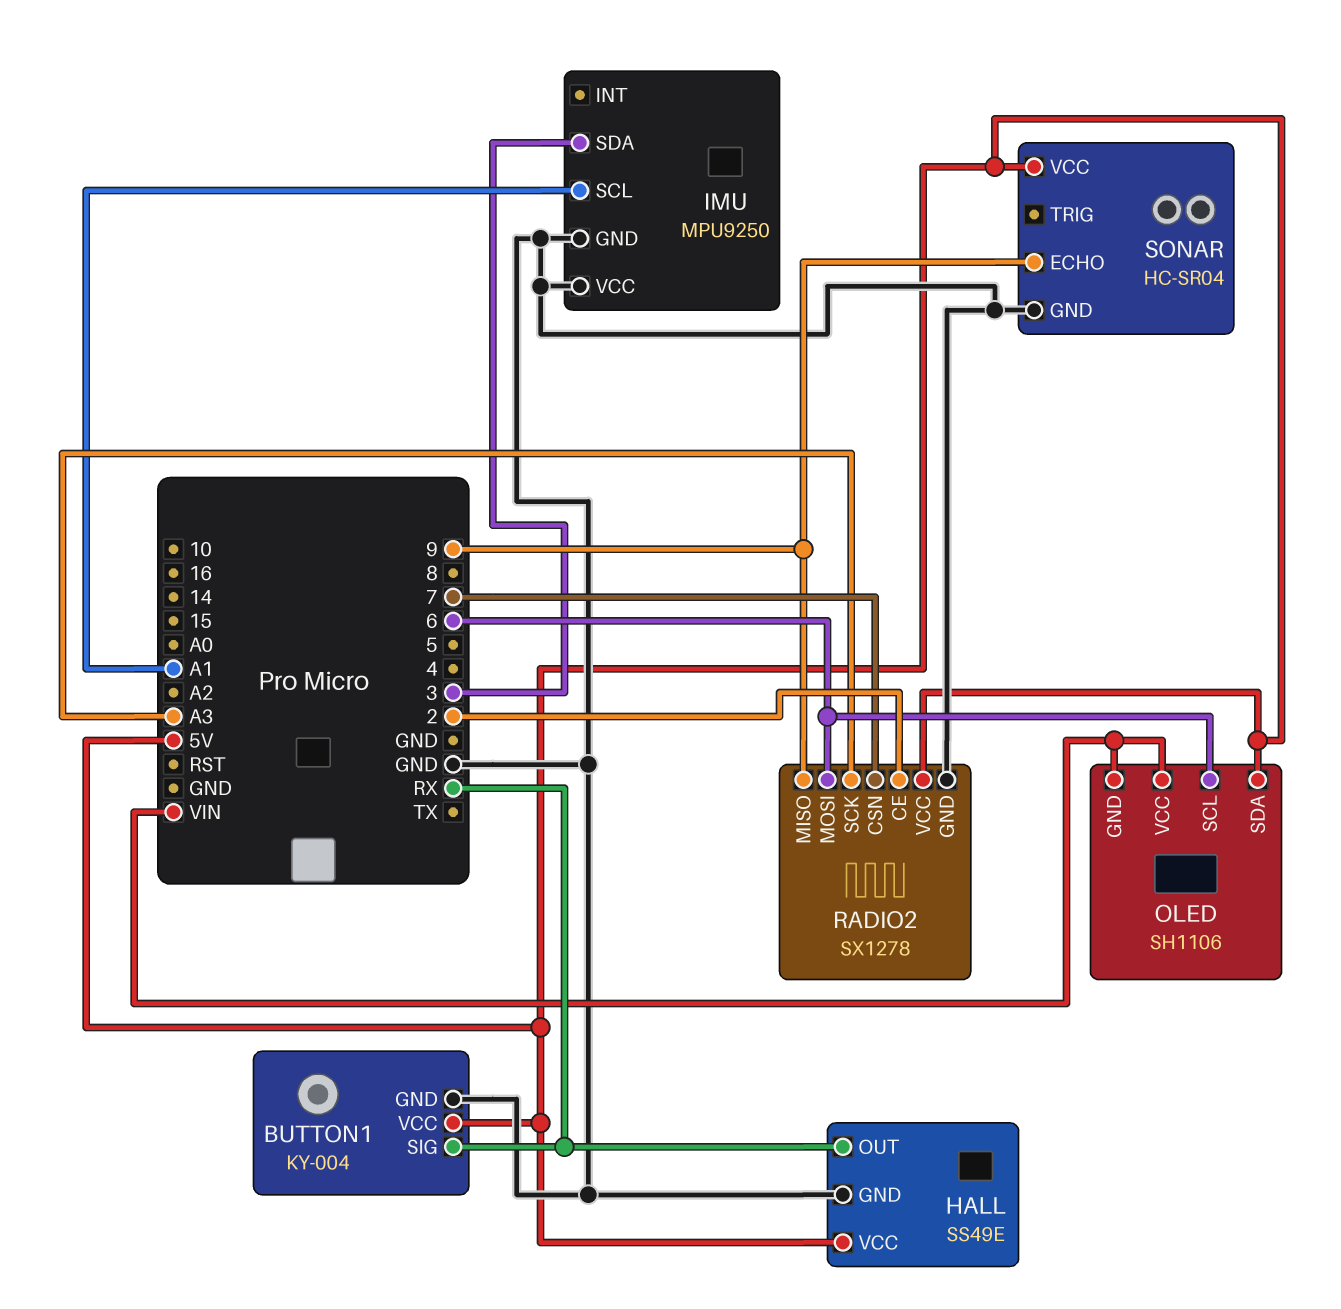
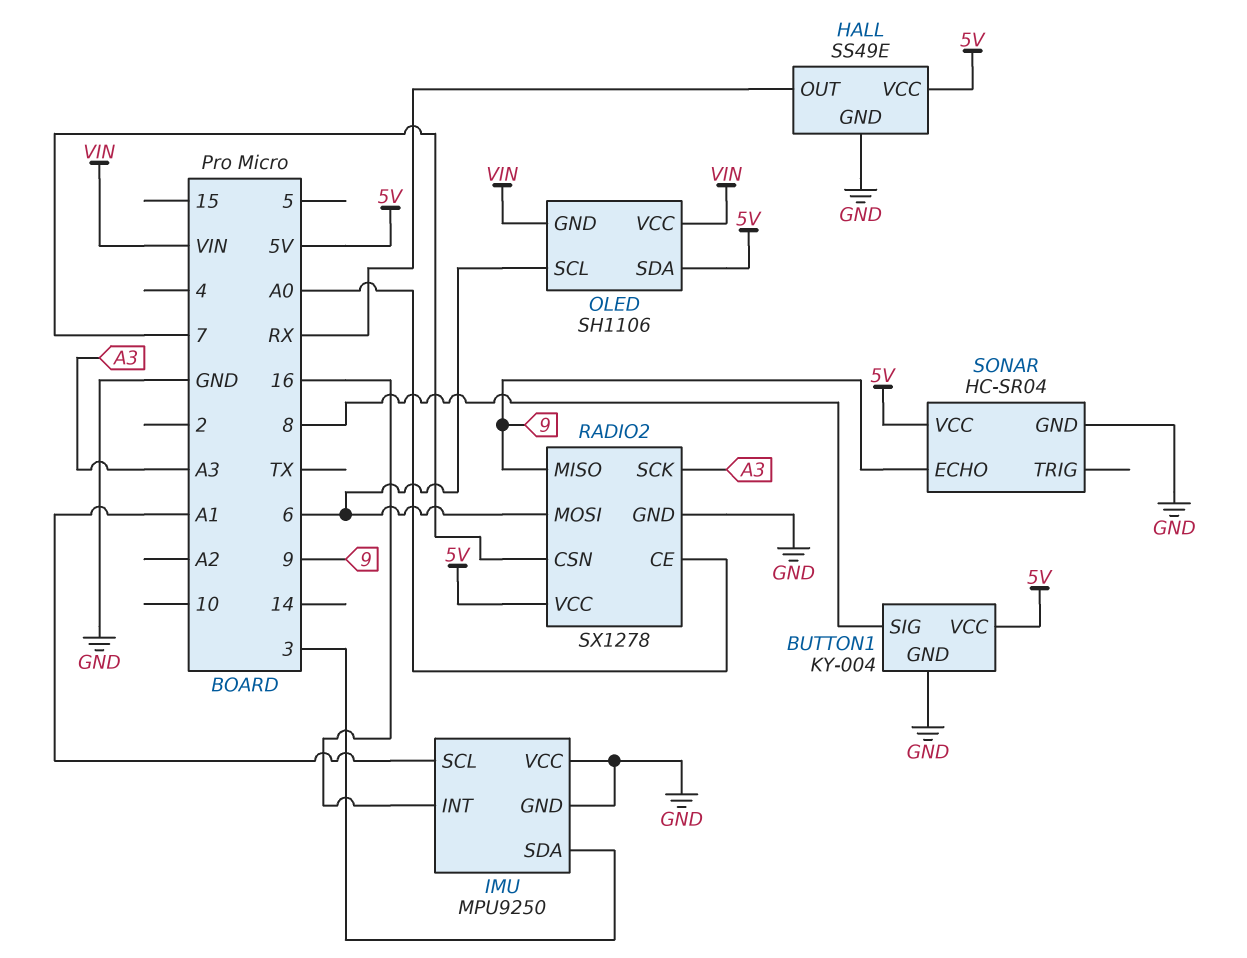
BUTTON1 pin SIG: RX -> 8
IMU pin INT: none -> 16
RADIO2 pin CE: 2 -> A0

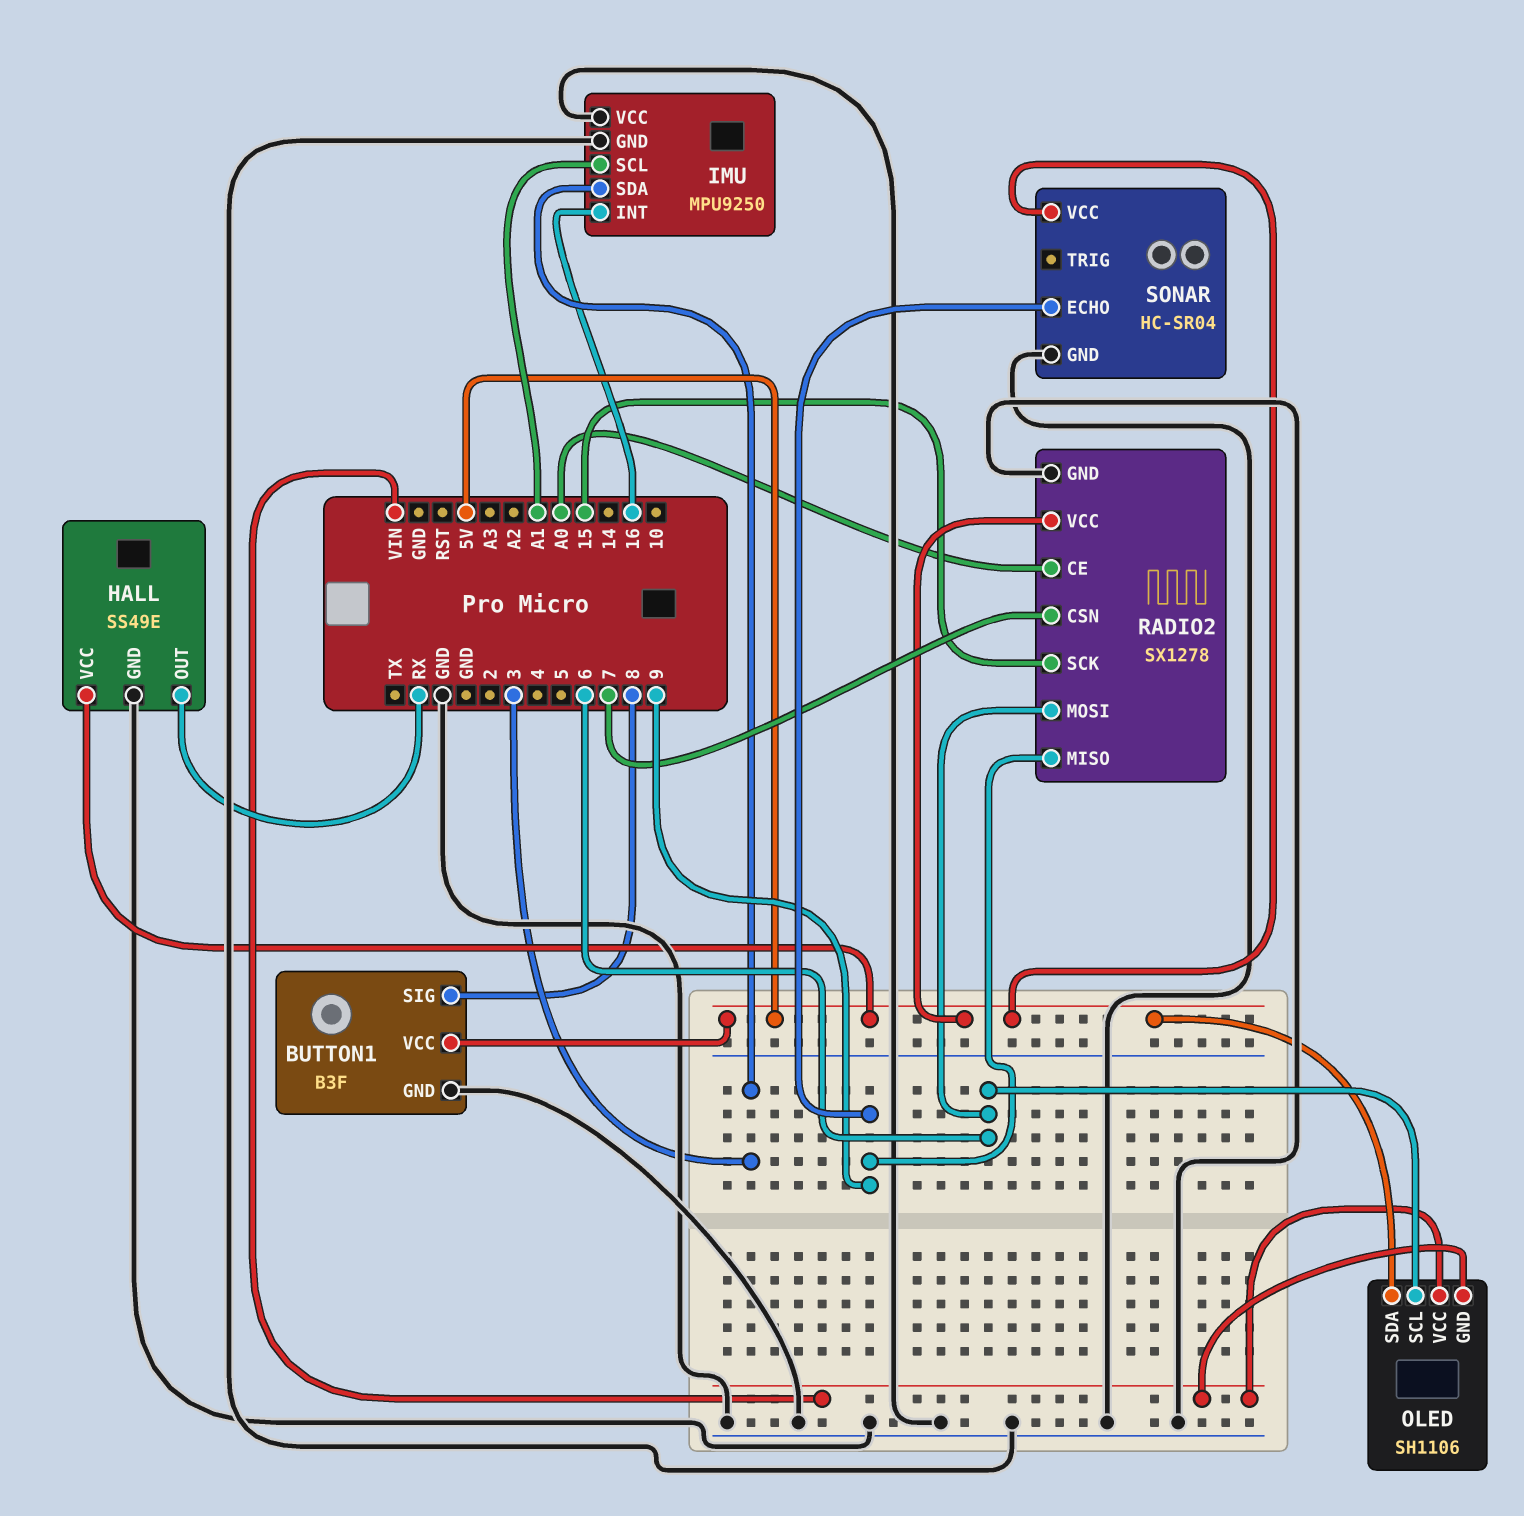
BUTTON1: KY-004 -> B3F
RADIO2 pin SCK: A3 -> 15

